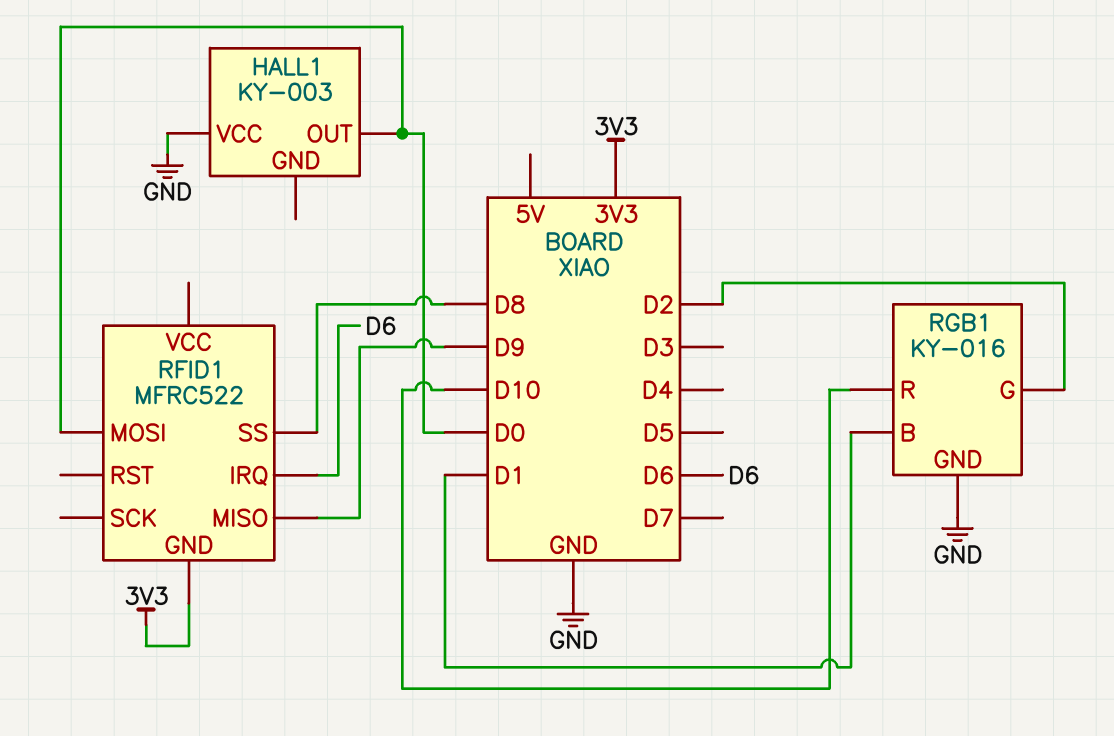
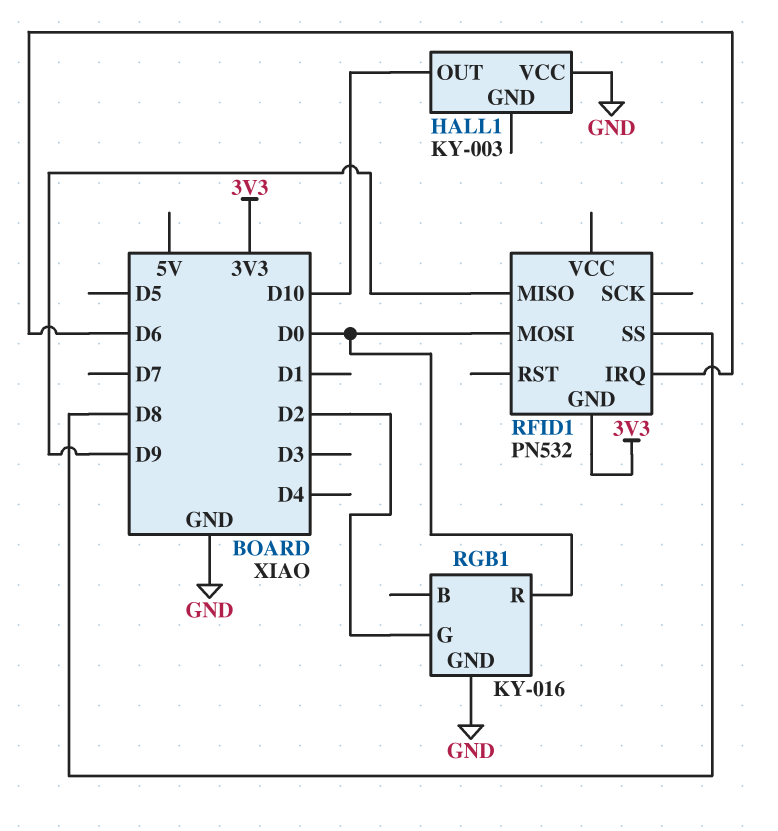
HALL1 pin OUT: D0 -> D10
RFID1: MFRC522 -> PN532
RGB1 pin B: D1 -> none
RGB1 pin R: D10 -> D0

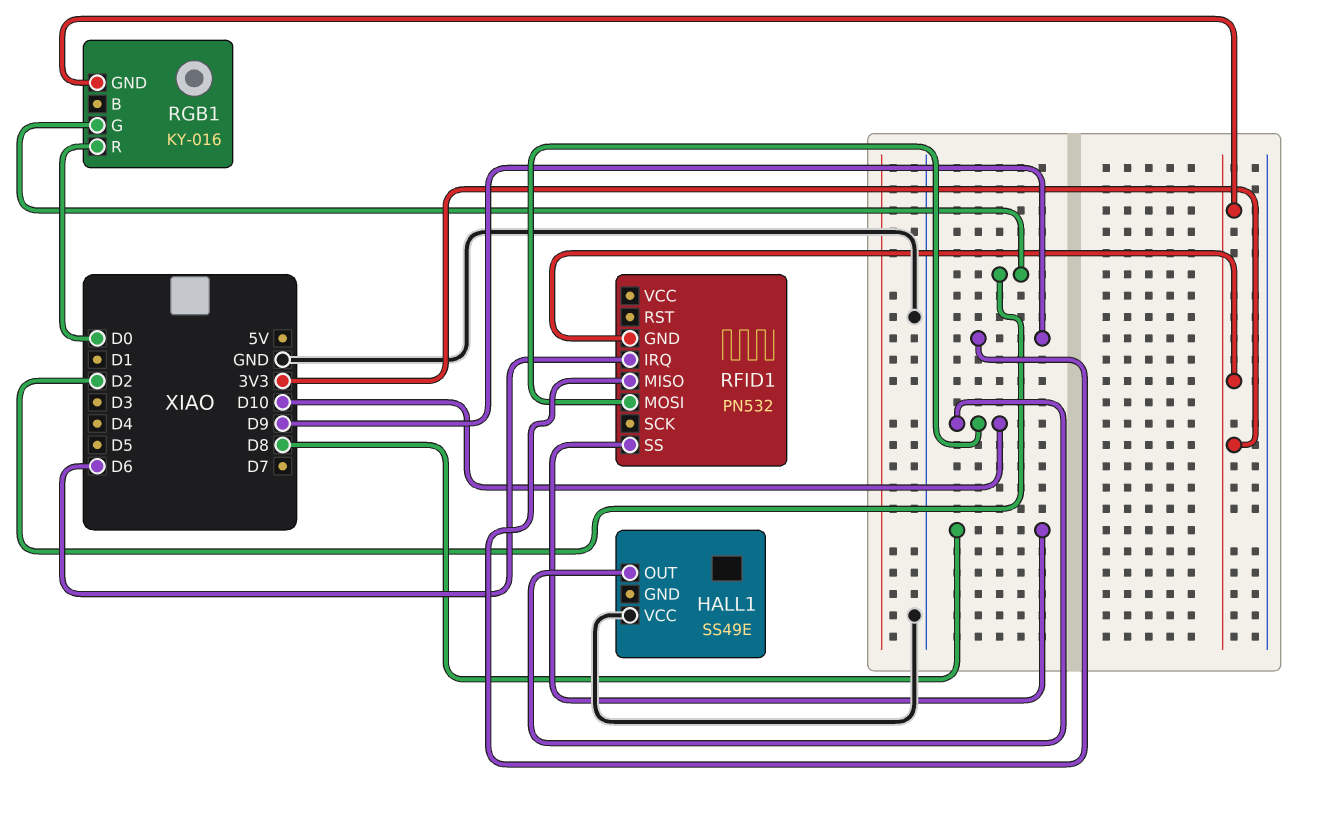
HALL1: KY-003 -> SS49E
RFID1 pin MOSI: D0 -> D10
RGB1 pin GND: GND -> 3V3

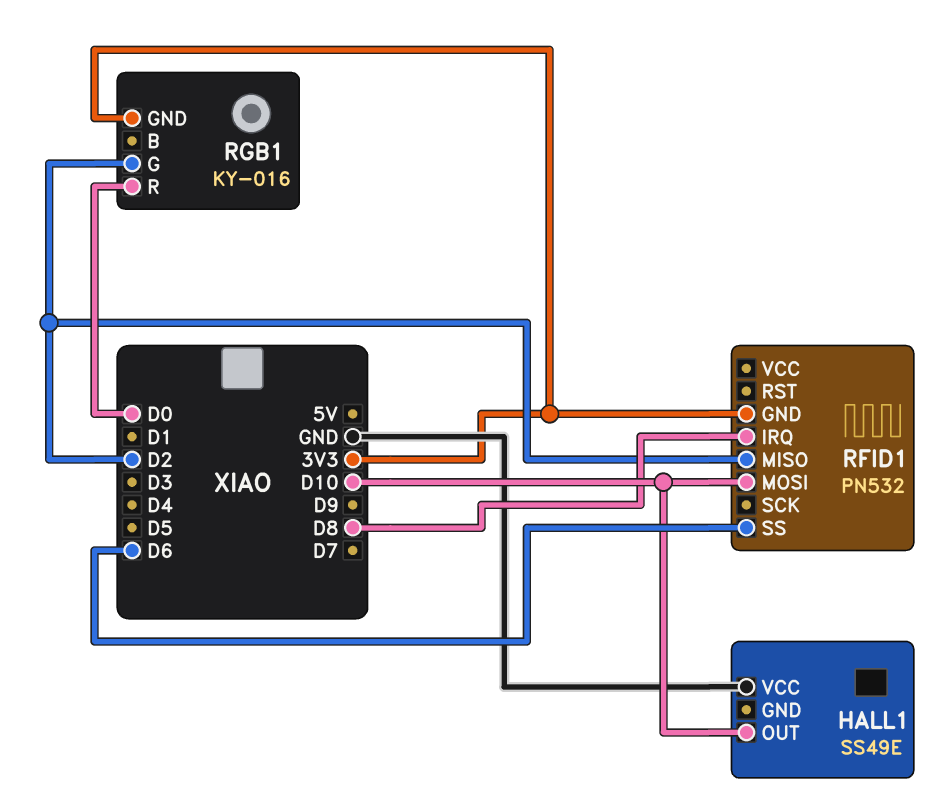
RFID1 pin IRQ: D6 -> D8
RFID1 pin MISO: D9 -> D2
RFID1 pin SS: D8 -> D6

